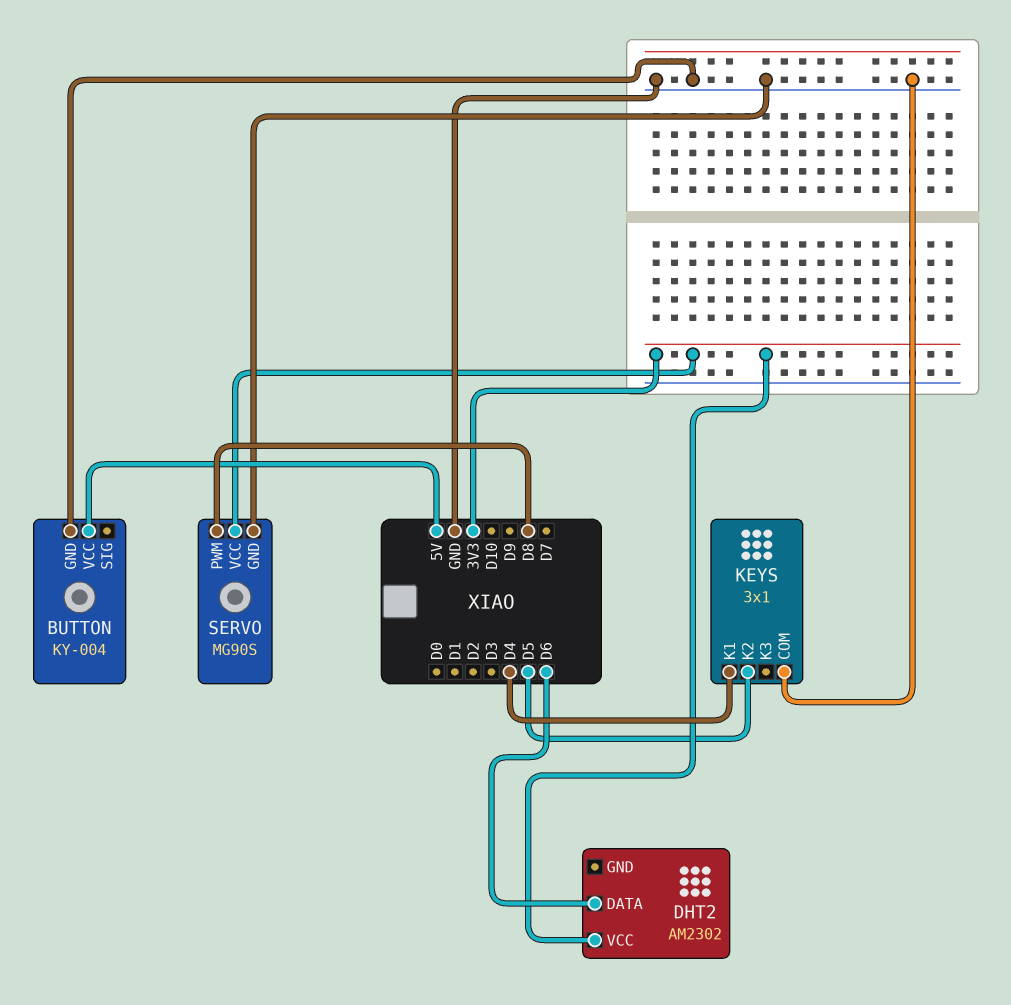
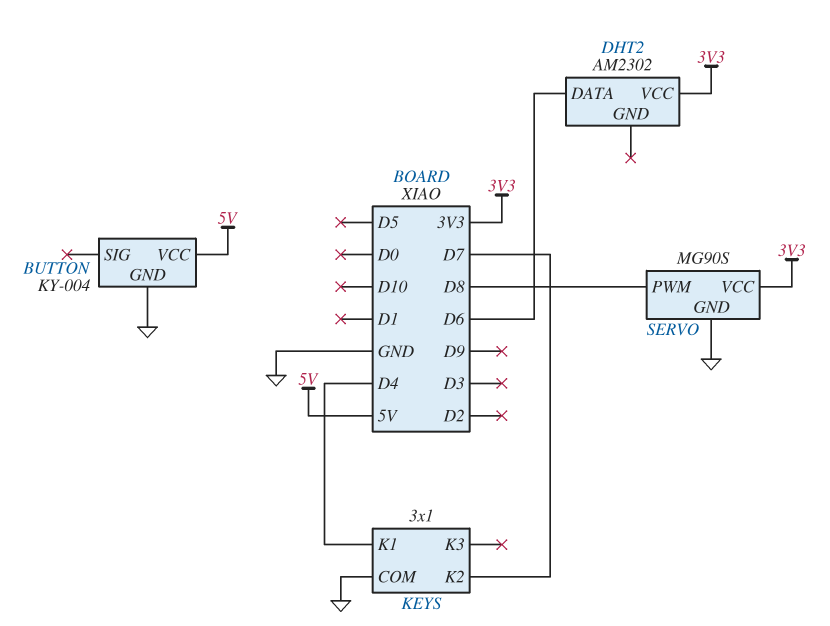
KEYS pin K2: D5 -> D7

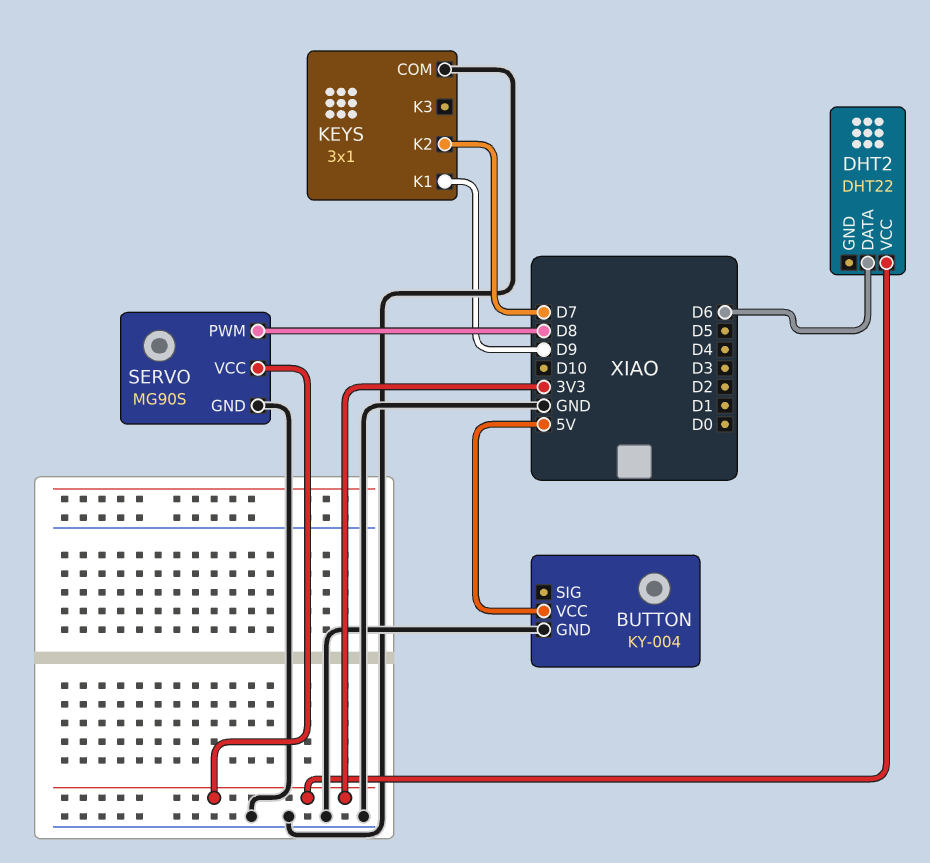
DHT2: AM2302 -> DHT22
KEYS pin K1: D4 -> D9

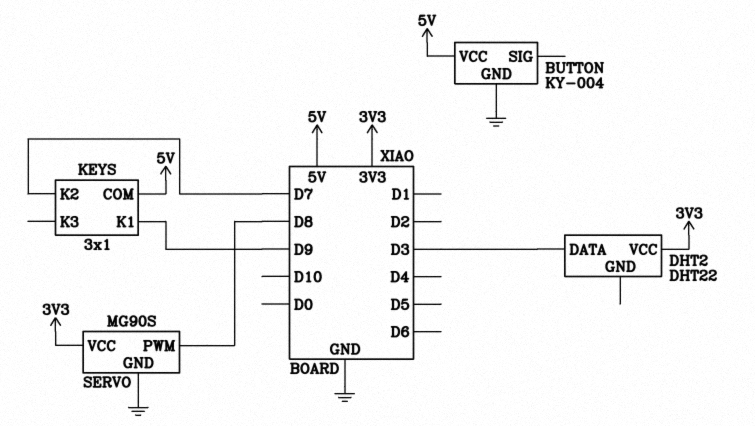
DHT2 pin DATA: D6 -> D3
KEYS pin COM: GND -> 5V

